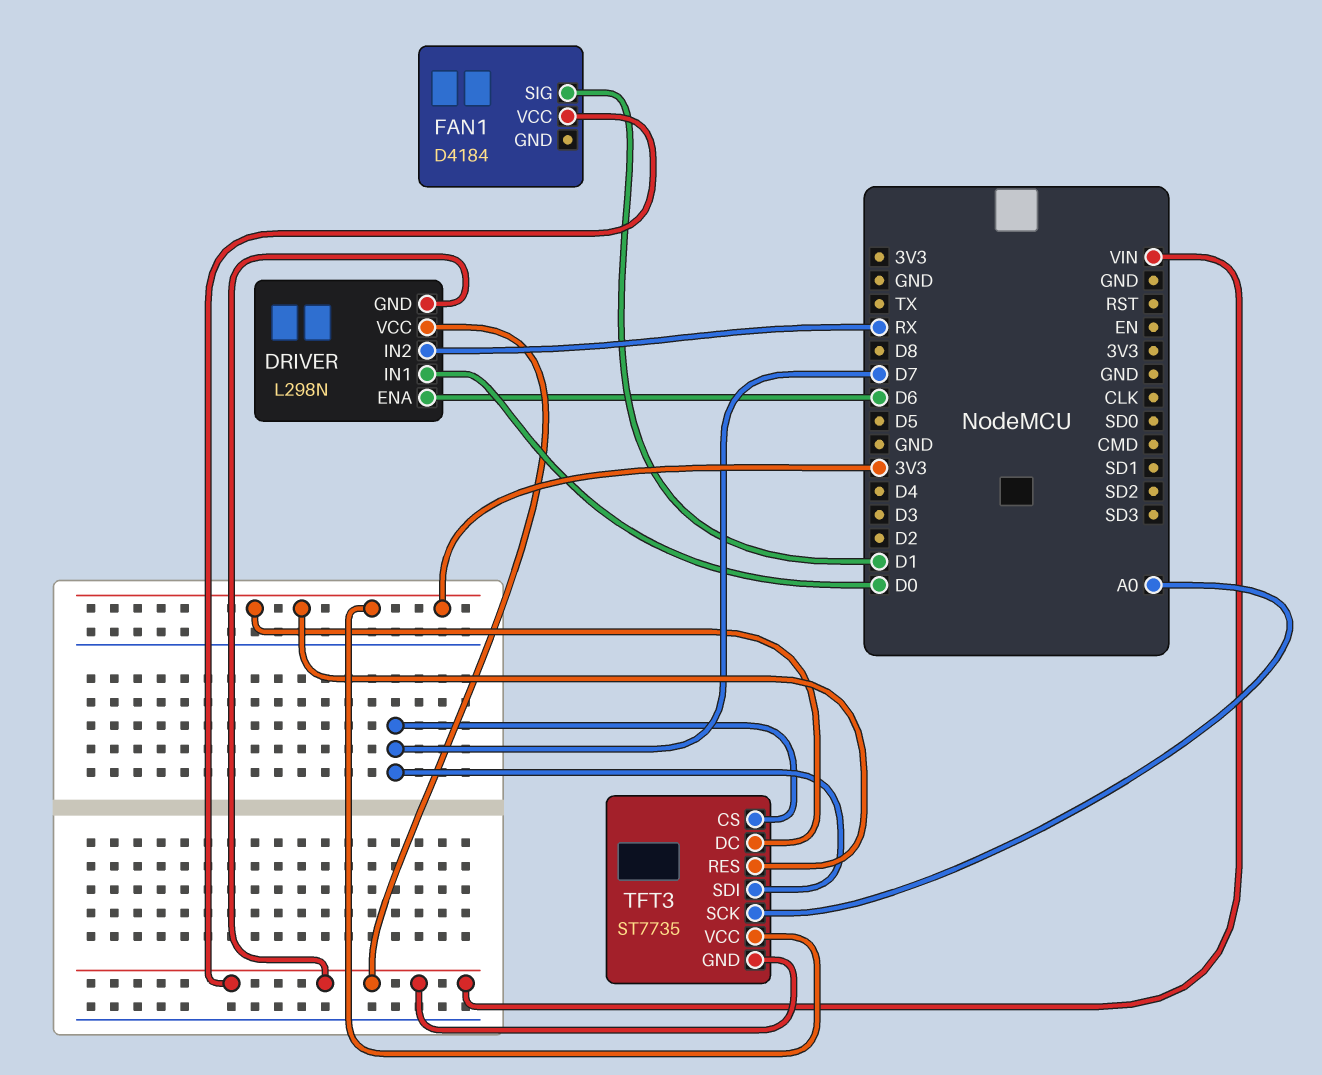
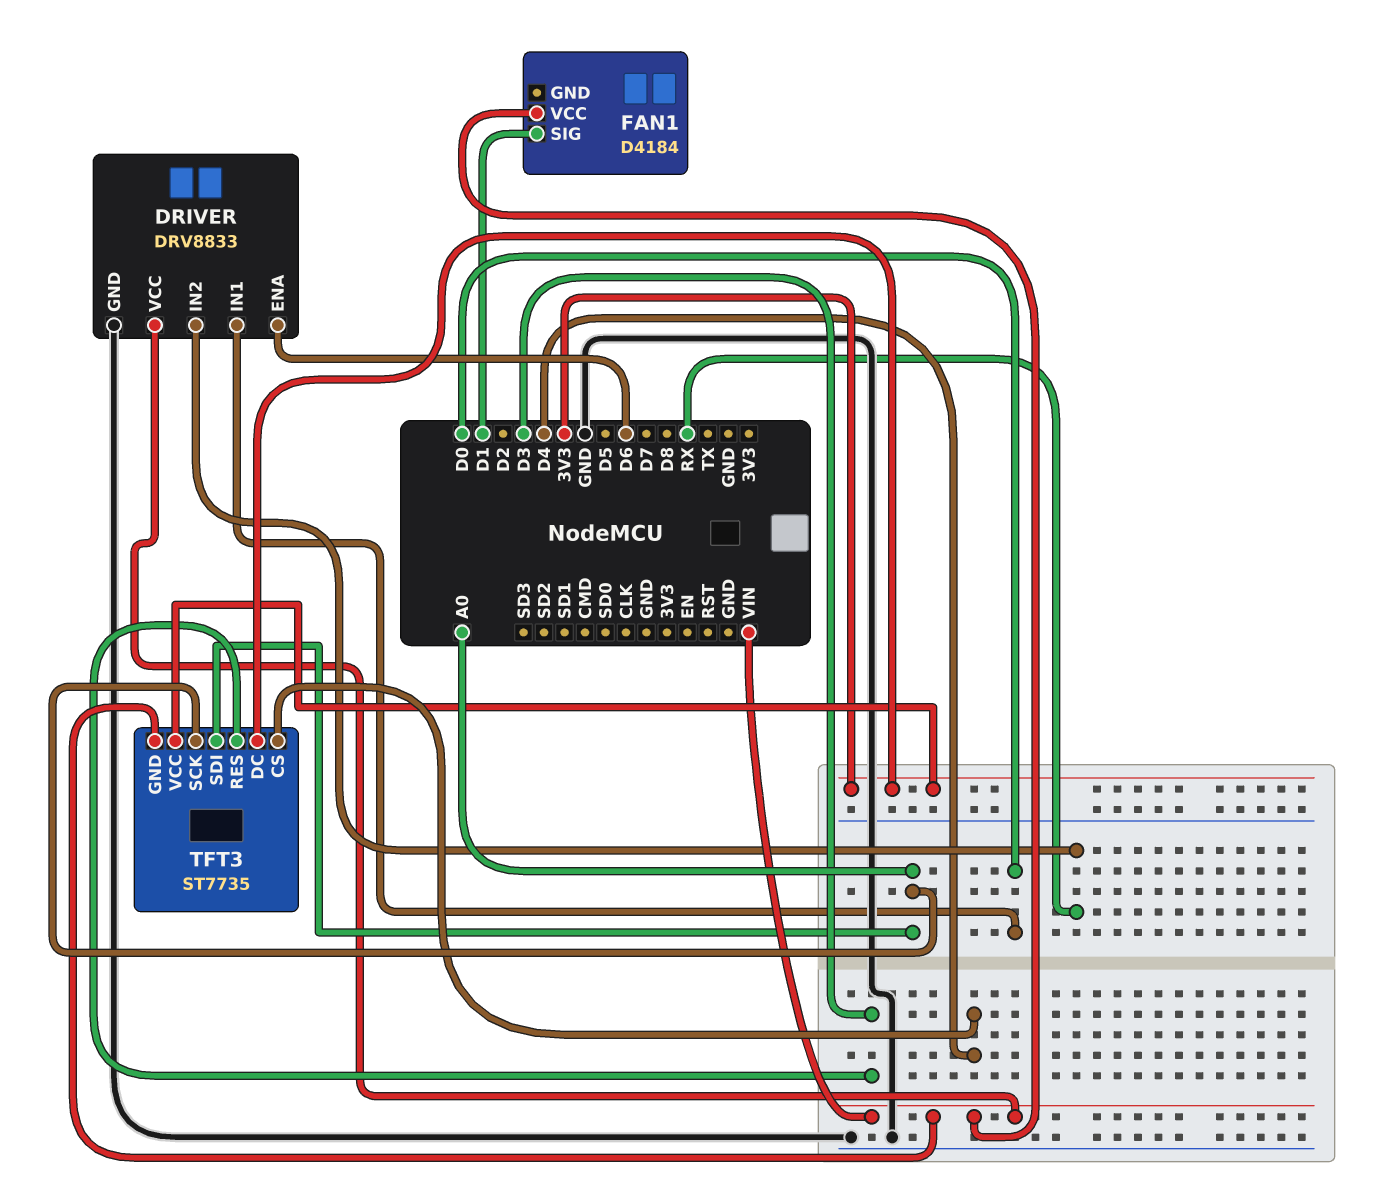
DRIVER: L298N -> DRV8833
DRIVER pin GND: VIN -> GND
TFT3 pin CS: D7 -> D4
TFT3 pin RES: 3V3 -> D3
TFT3 pin SDI: D7 -> A0

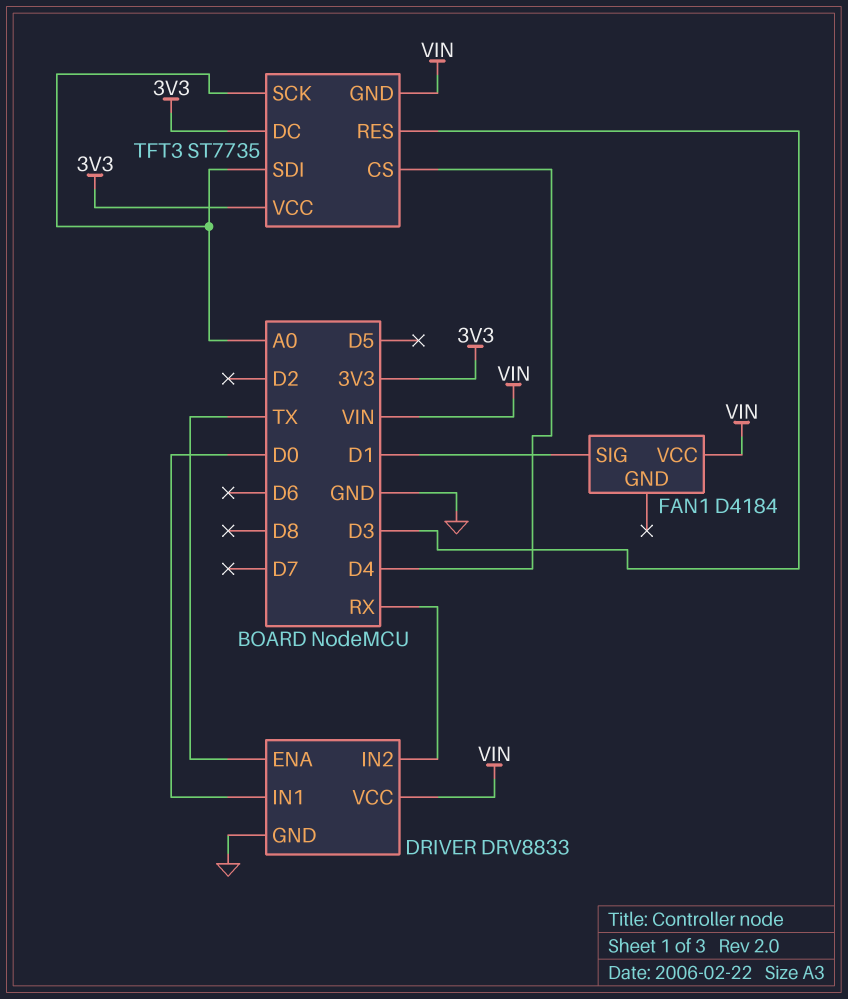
DRIVER pin ENA: D6 -> TX

